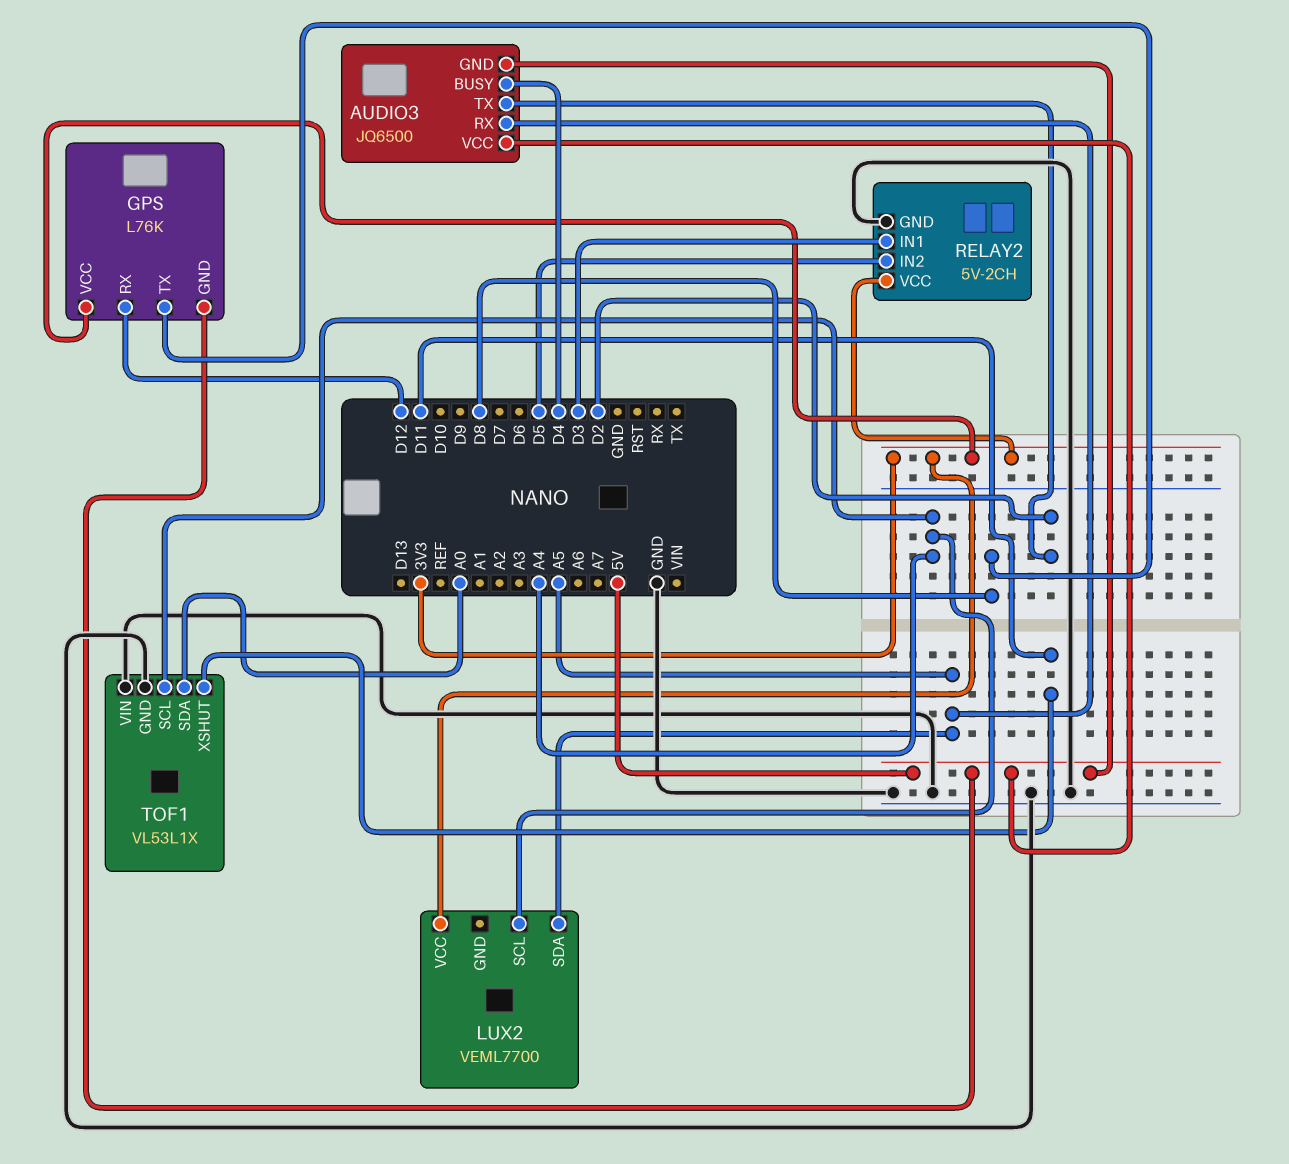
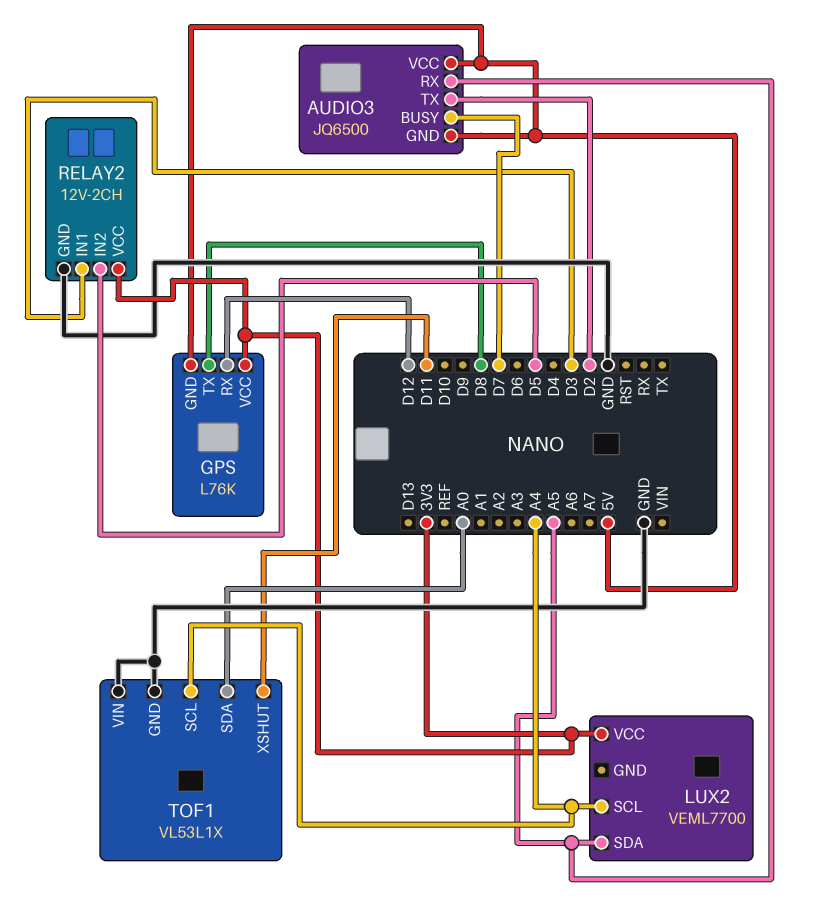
AUDIO3 pin BUSY: D4 -> D7
RELAY2: 5V-2CH -> 12V-2CH

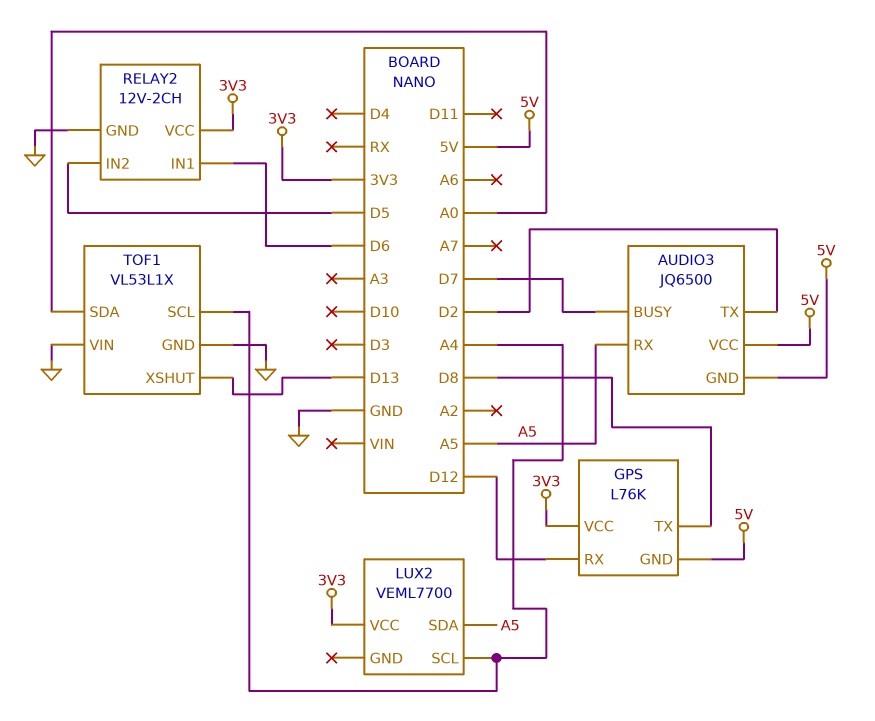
RELAY2 pin IN1: D3 -> D6
TOF1 pin XSHUT: D11 -> D13

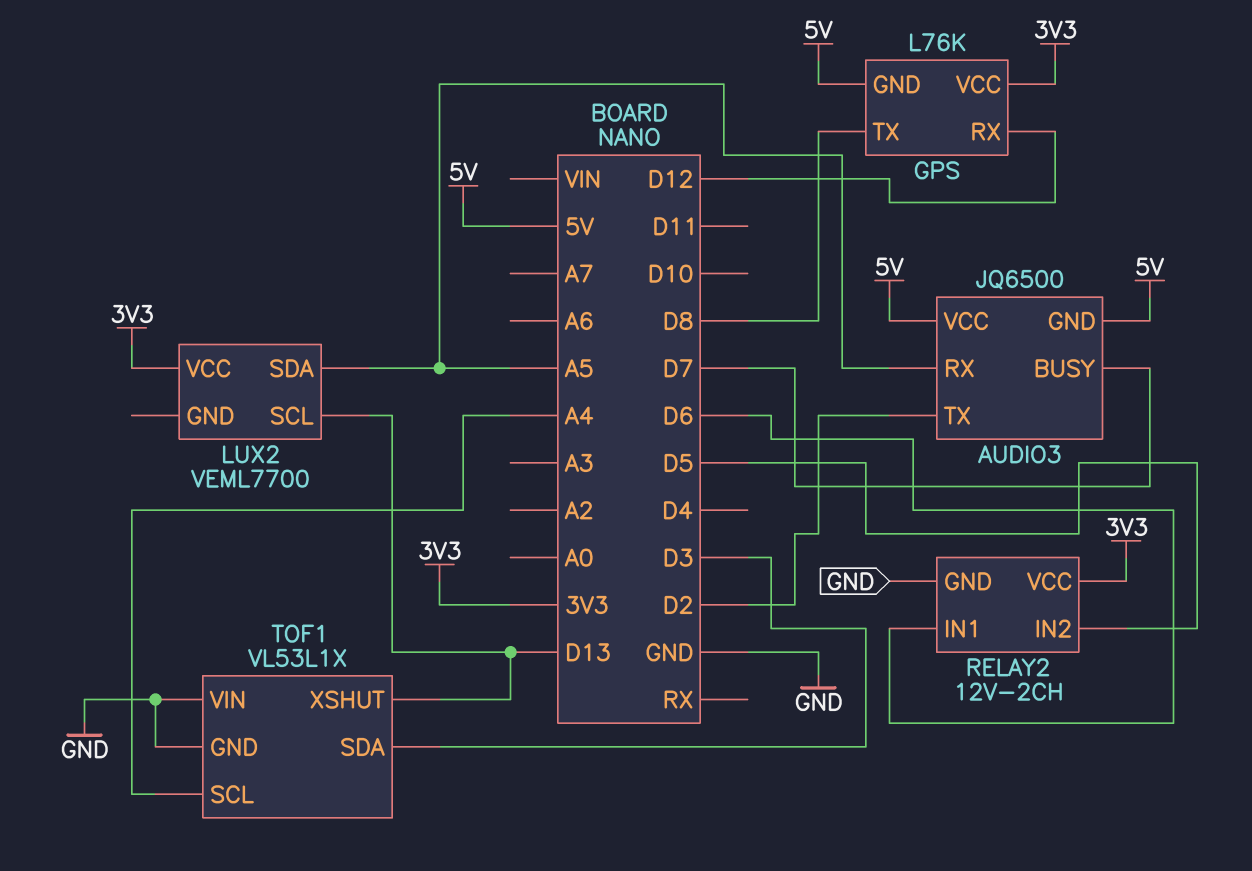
LUX2 pin SCL: A4 -> D13
TOF1 pin SDA: A0 -> D3

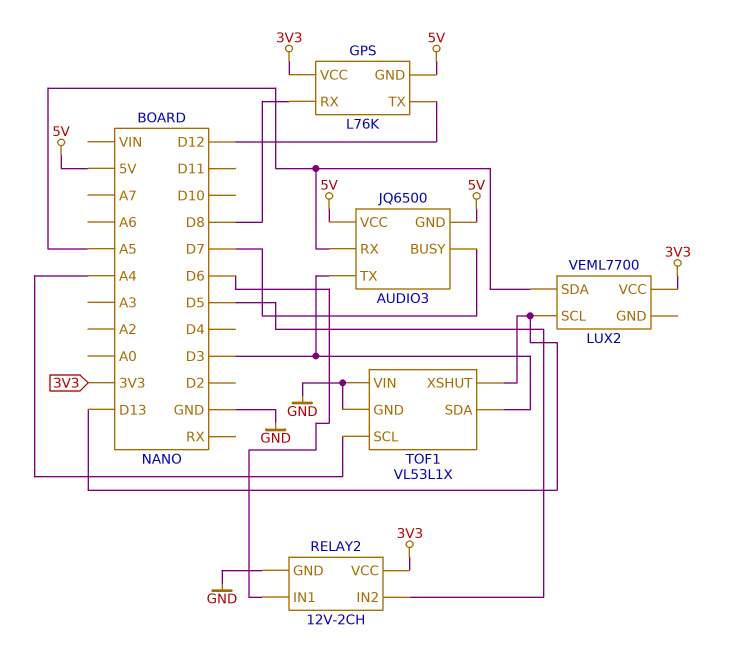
AUDIO3 pin TX: D2 -> D3
GPS pin RX: D12 -> D8
GPS pin TX: D8 -> D12

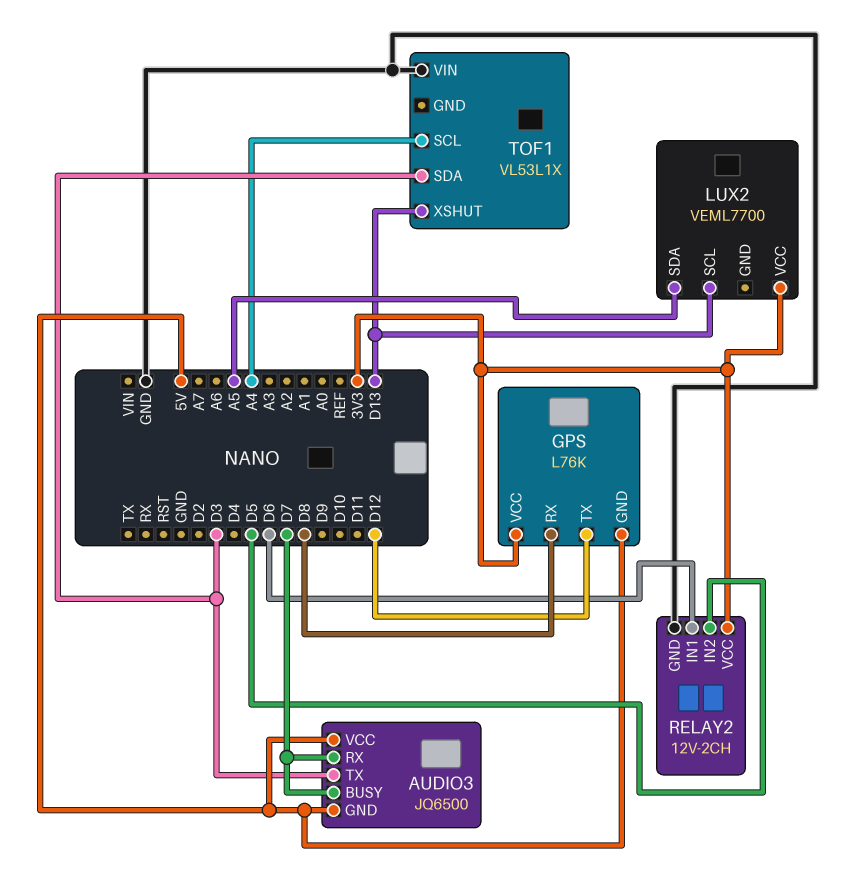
AUDIO3 pin RX: A5 -> D7
TOF1 pin GND: GND -> none

